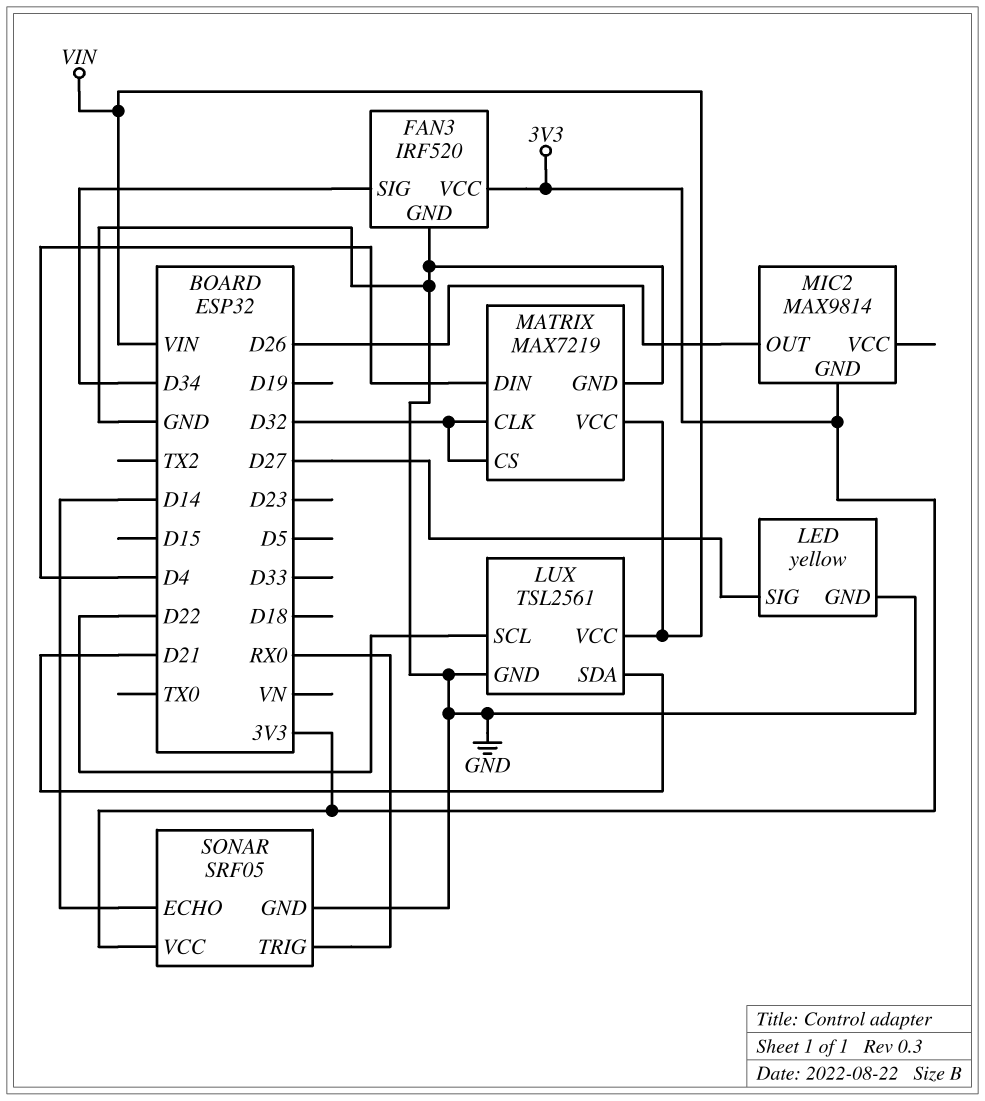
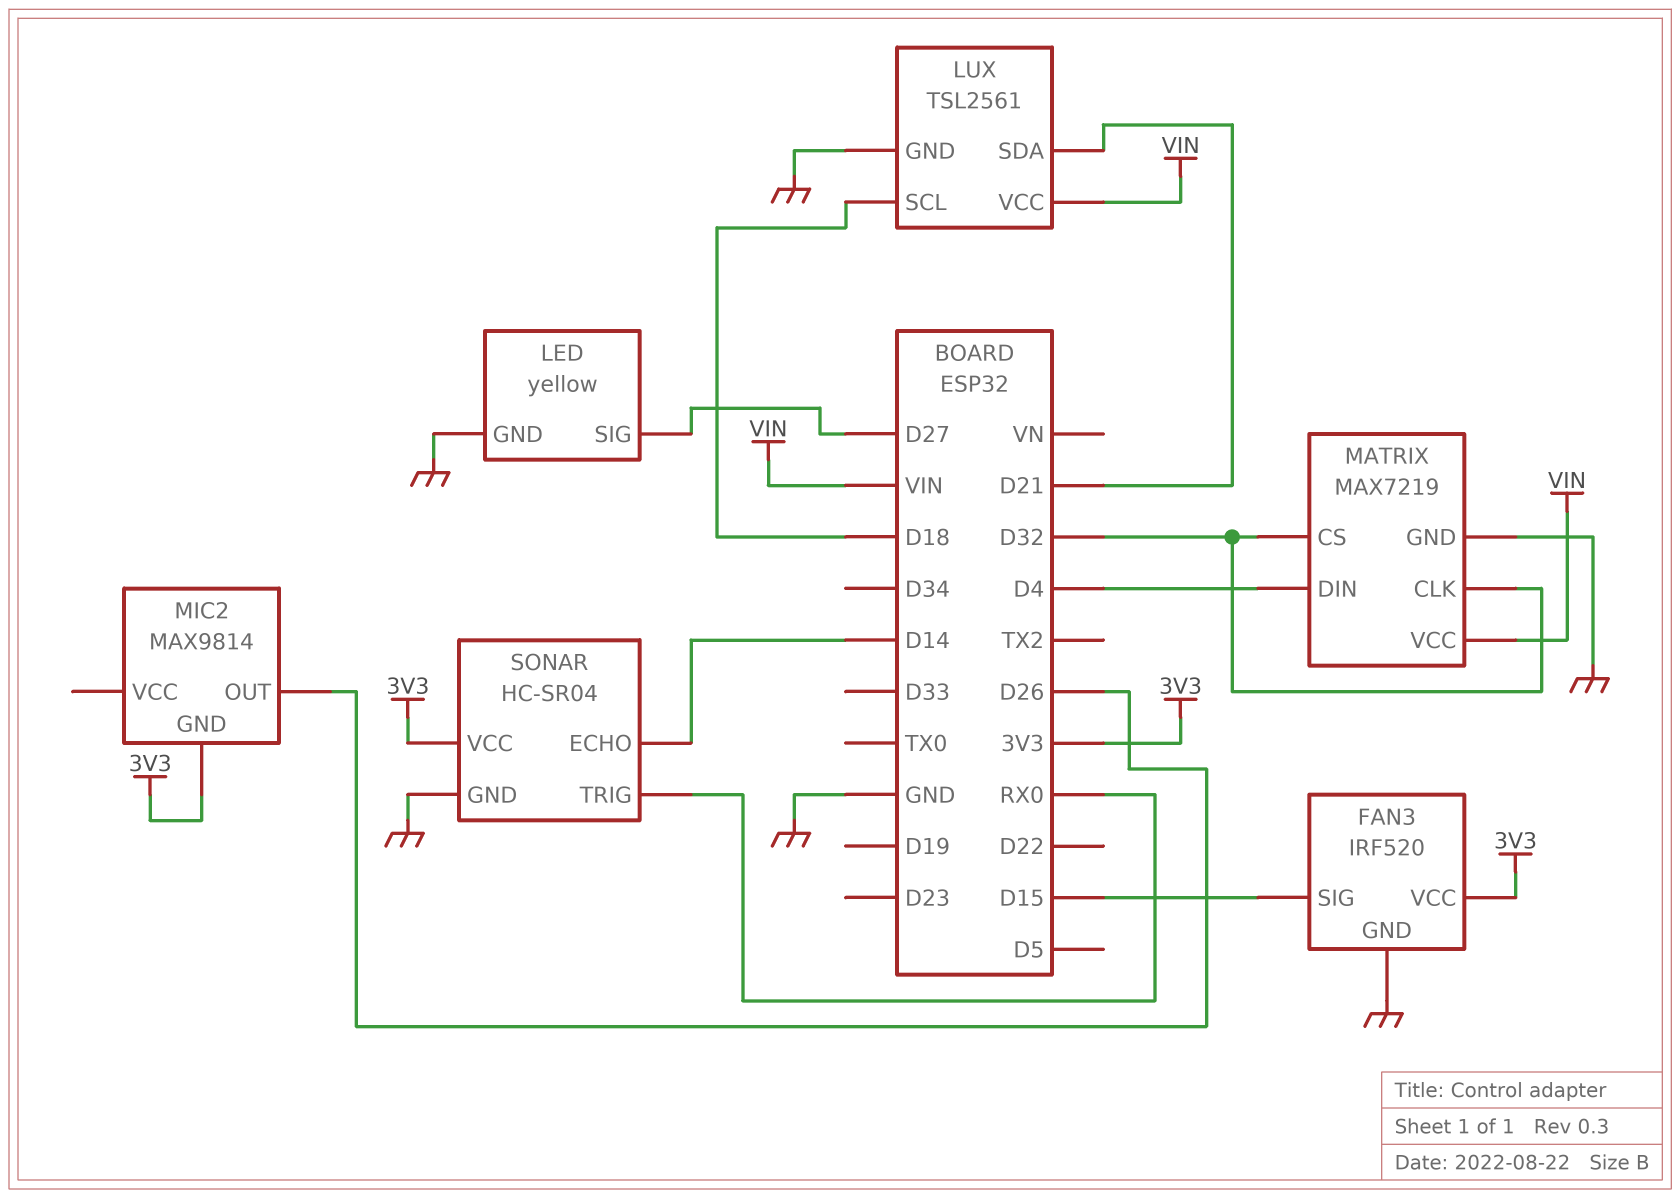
FAN3 pin SIG: D34 -> D15
LUX pin SCL: D22 -> D18
SONAR: SRF05 -> HC-SR04

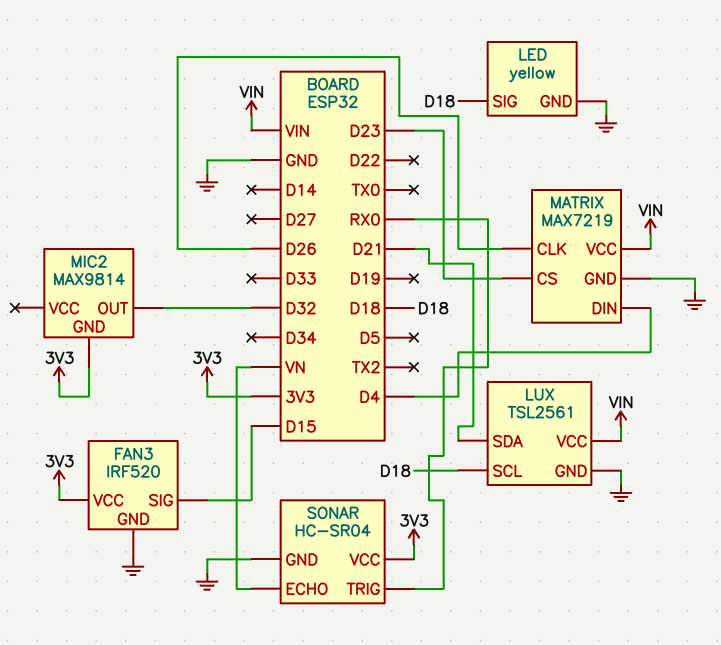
LED pin SIG: D27 -> D18
MATRIX pin CLK: D32 -> D26
MATRIX pin CS: D32 -> D23
MIC2 pin OUT: D26 -> D32
SONAR pin ECHO: D14 -> VN

